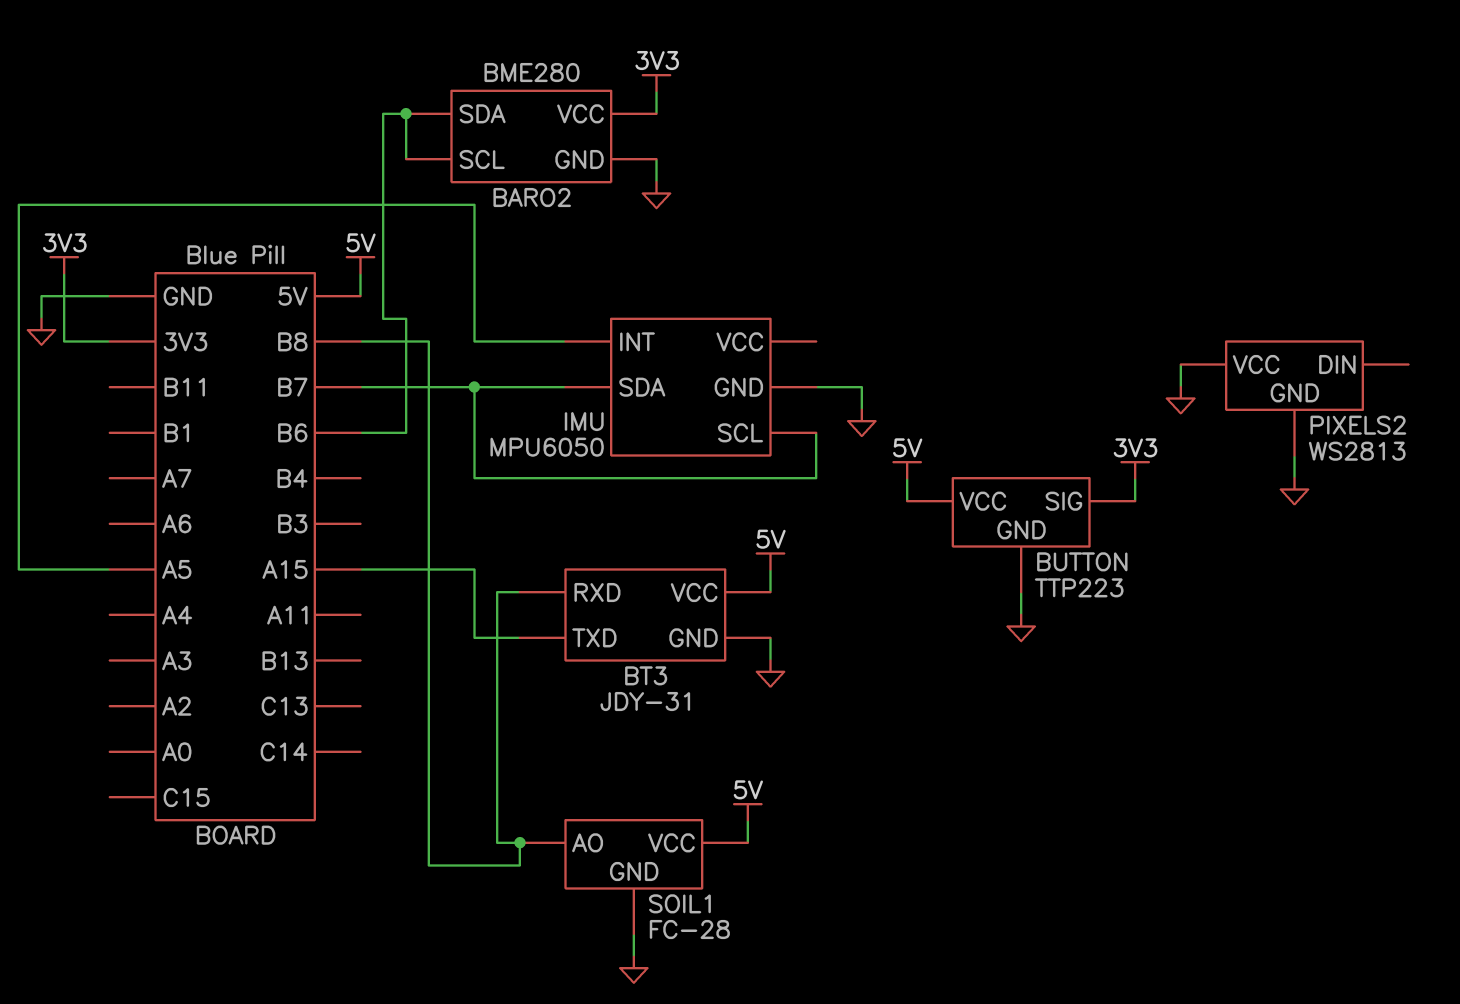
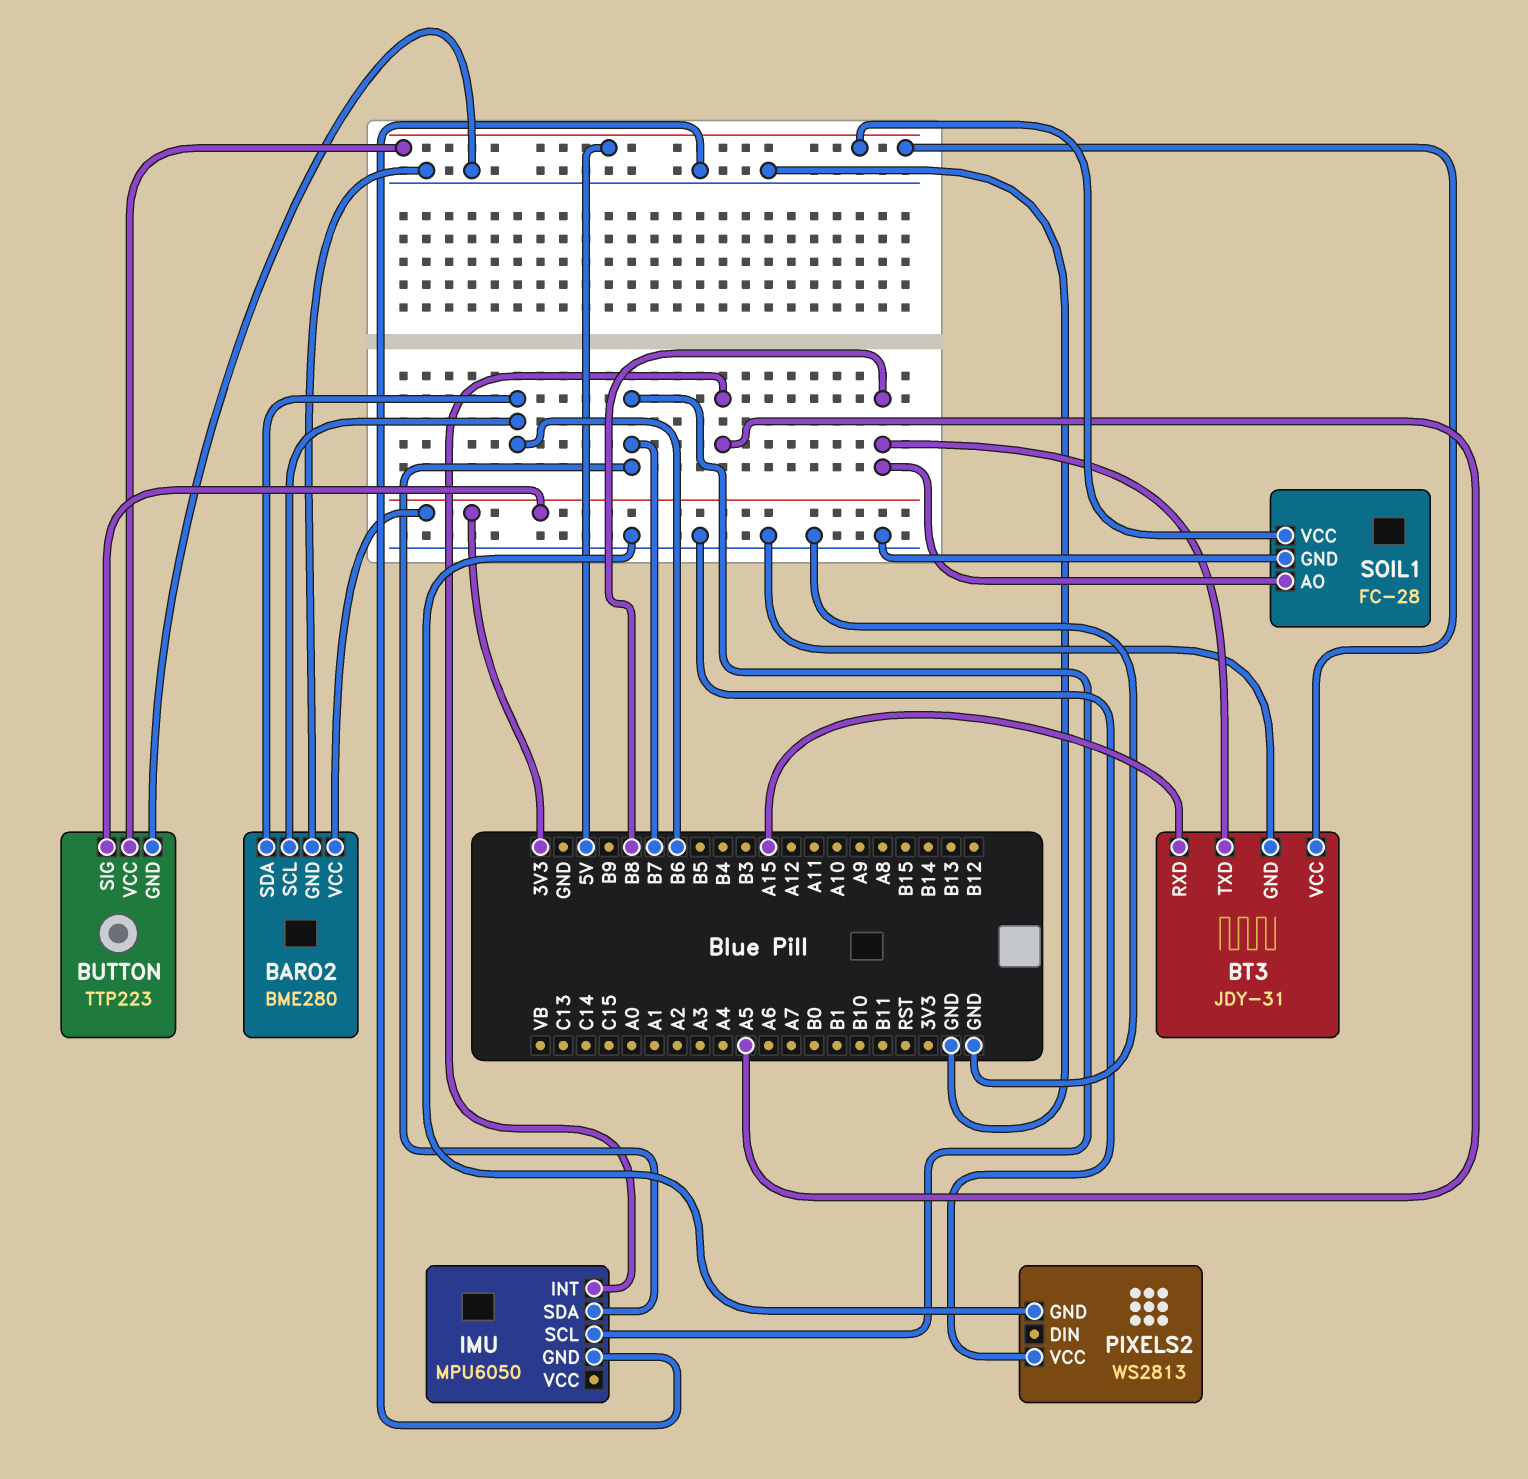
BT3 pin RXD: B8 -> A15
BT3 pin TXD: A15 -> B8

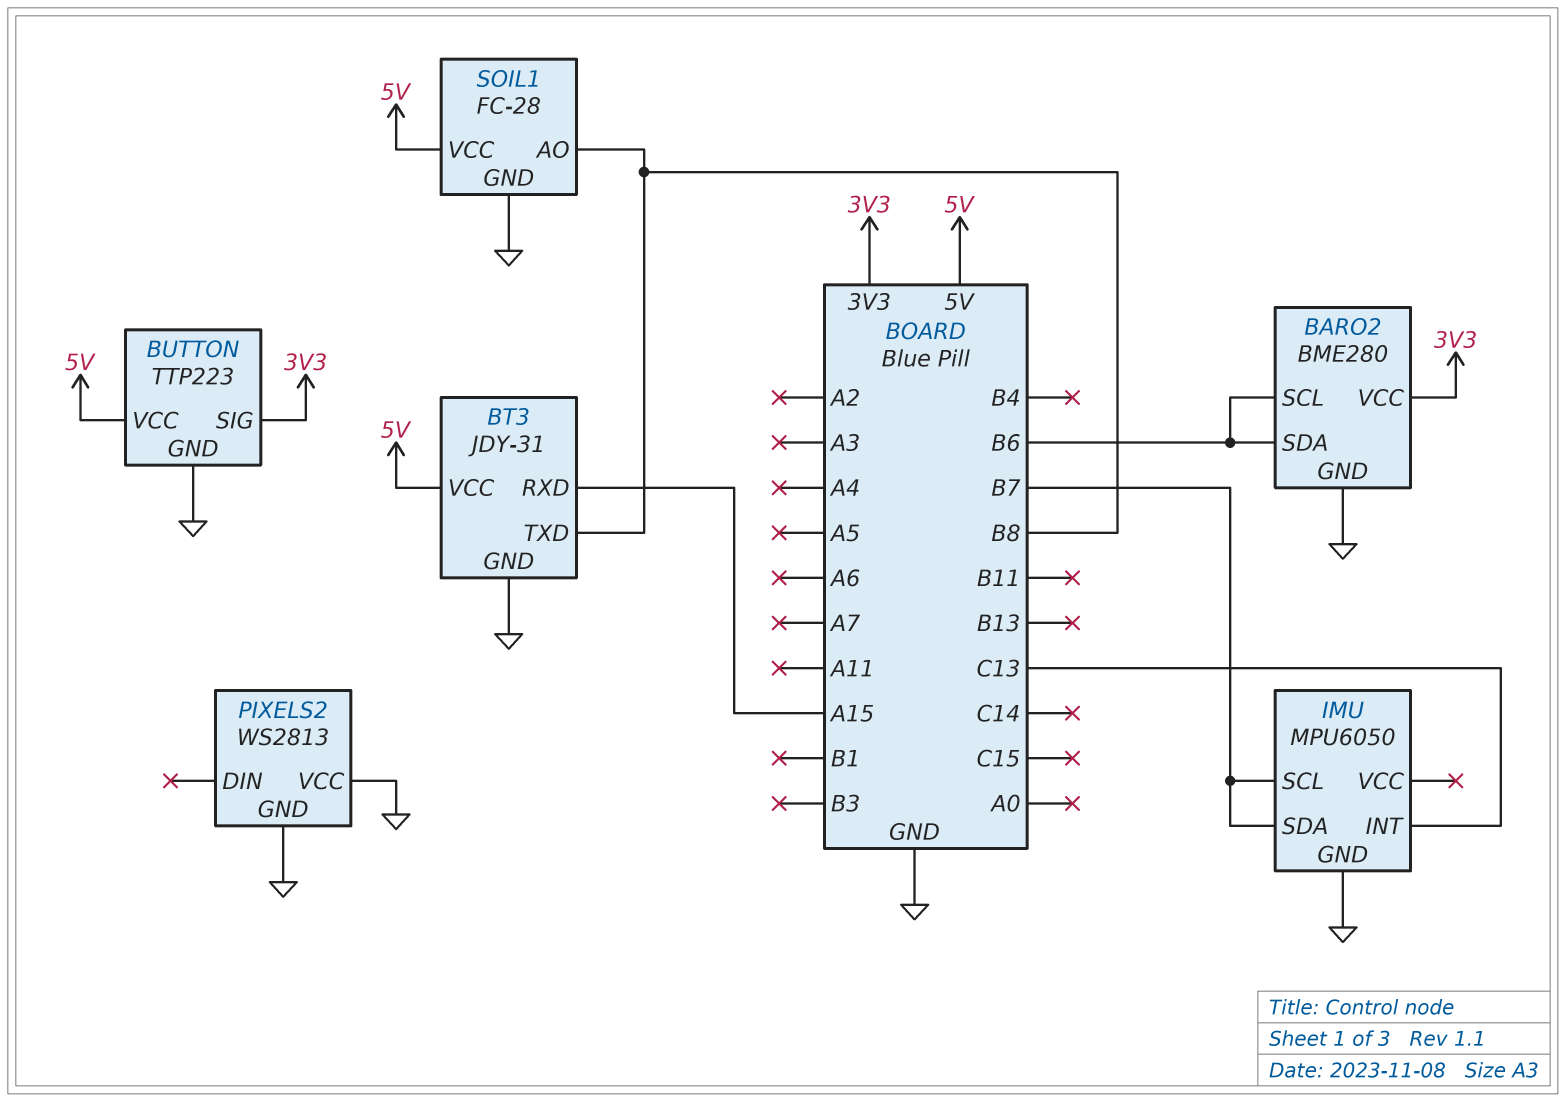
IMU pin INT: A5 -> C13

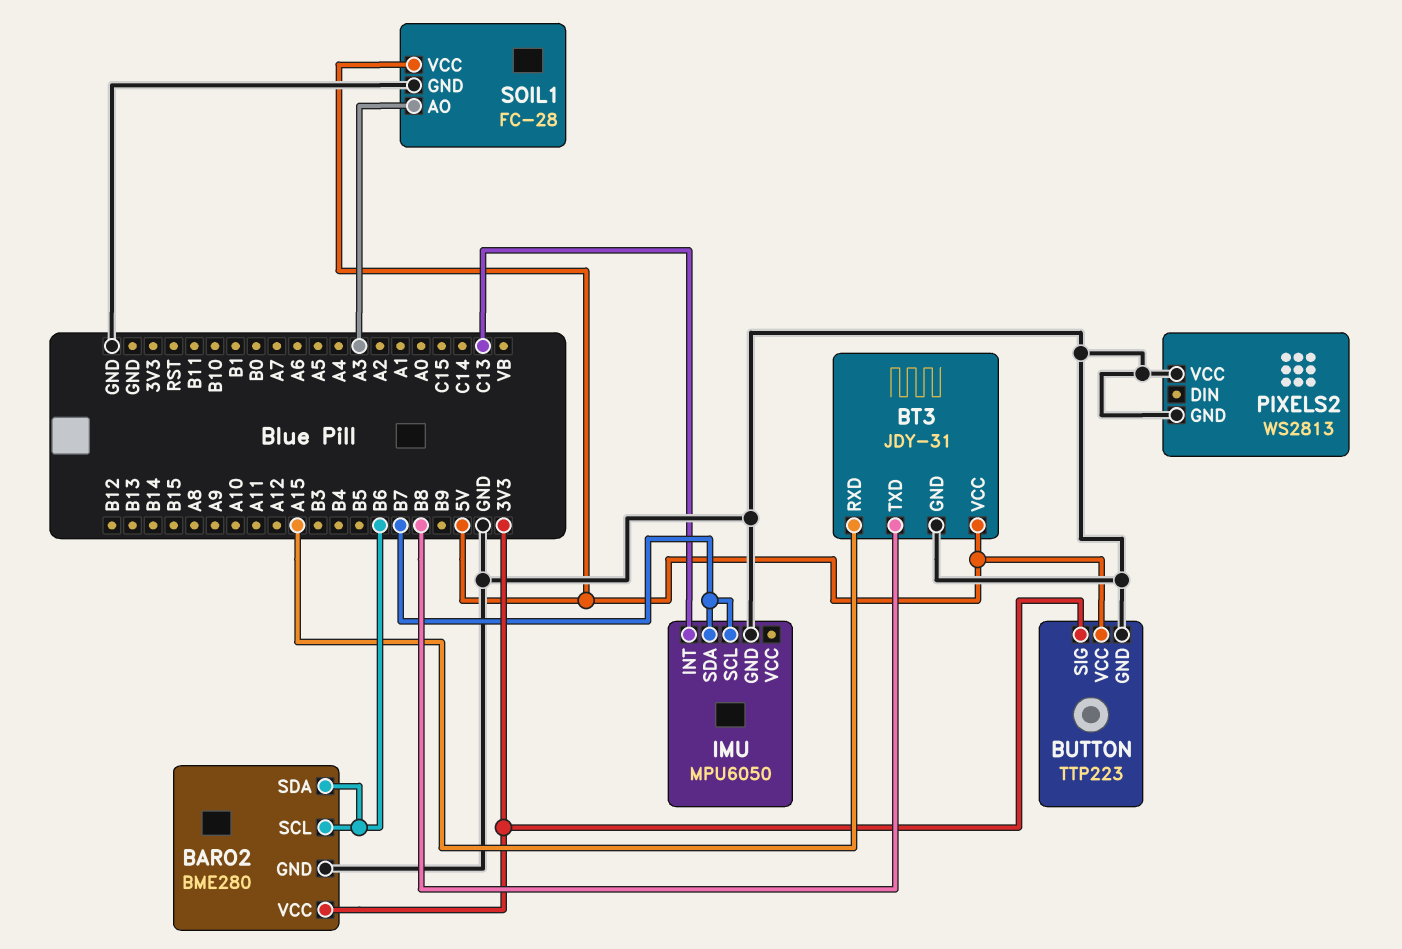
SOIL1 pin AO: B8 -> A3

